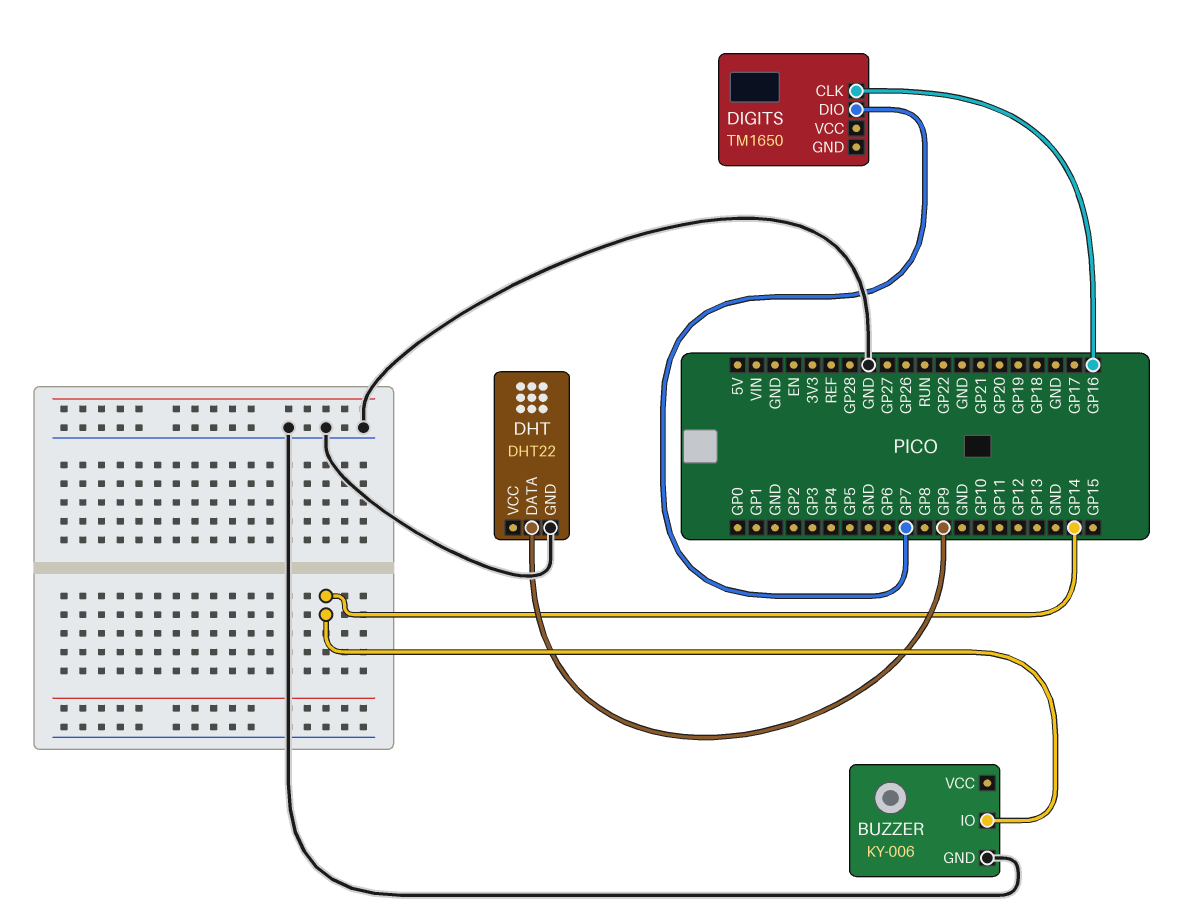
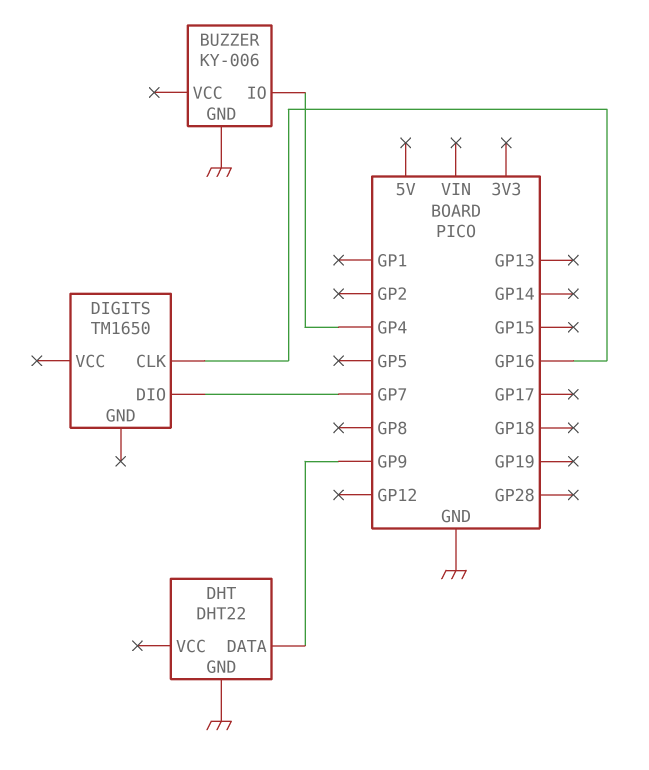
BUZZER pin IO: GP14 -> GP4

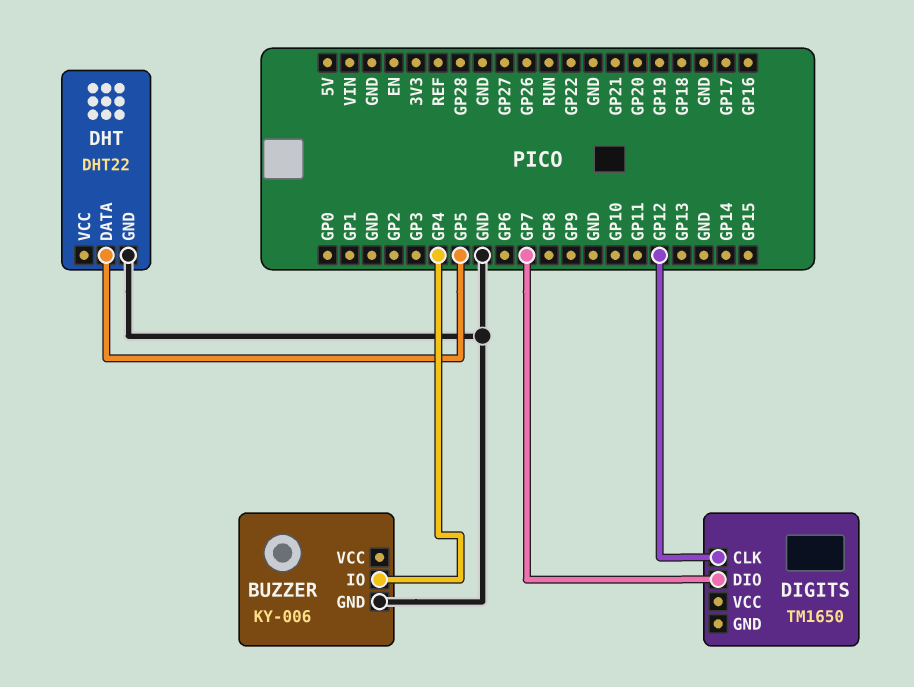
DHT pin DATA: GP9 -> GP5
DIGITS pin CLK: GP16 -> GP12

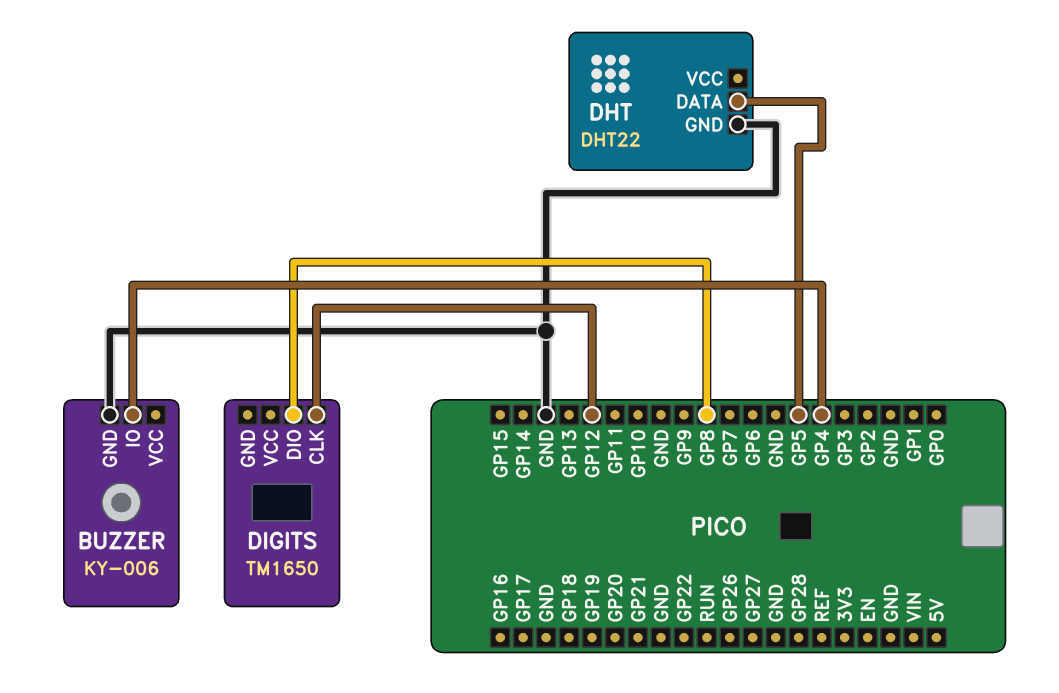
DIGITS pin DIO: GP7 -> GP8

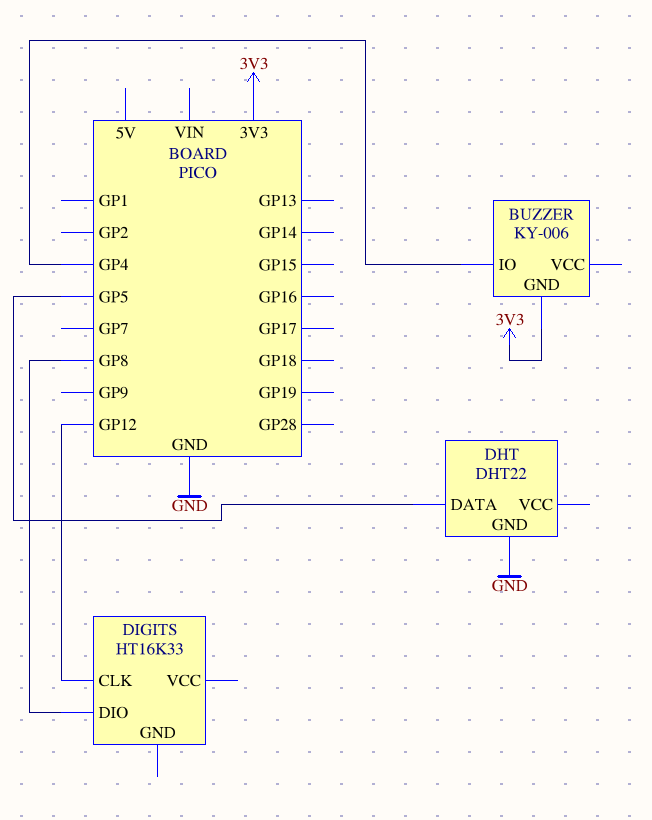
BUZZER pin GND: GND -> 3V3
DIGITS: TM1650 -> HT16K33

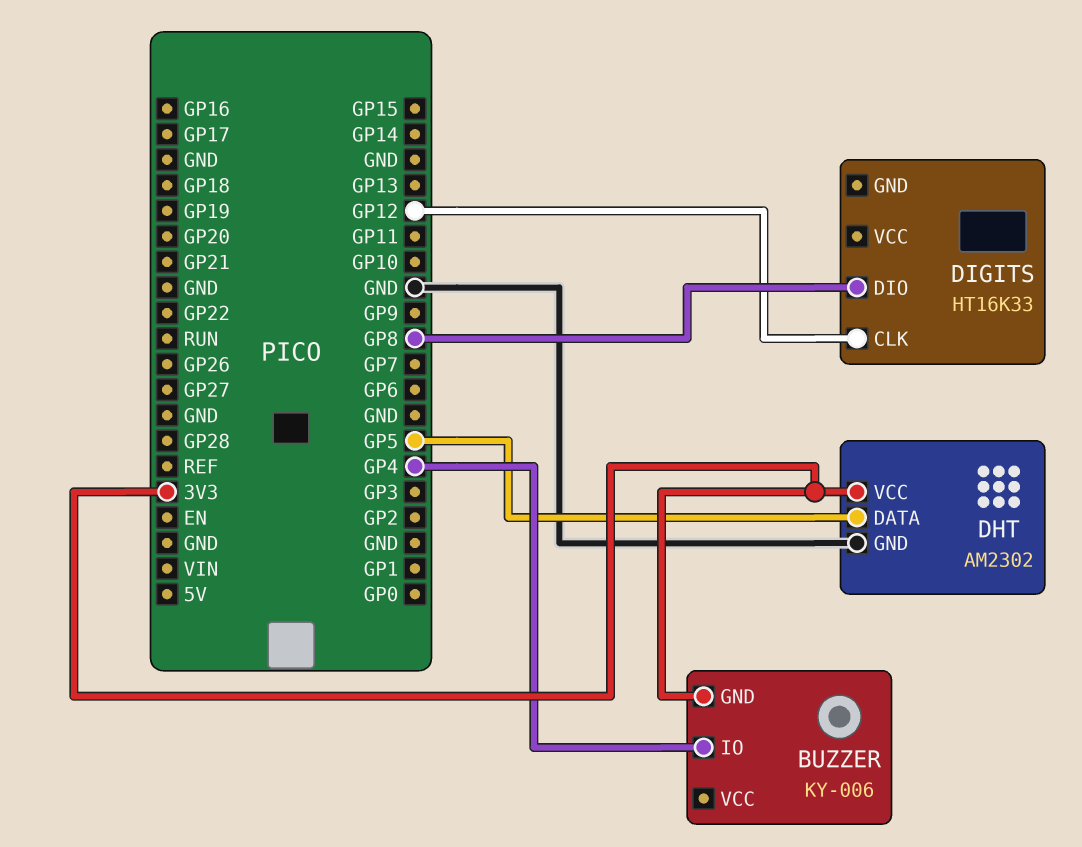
DHT: DHT22 -> AM2302
DHT pin VCC: none -> 3V3

